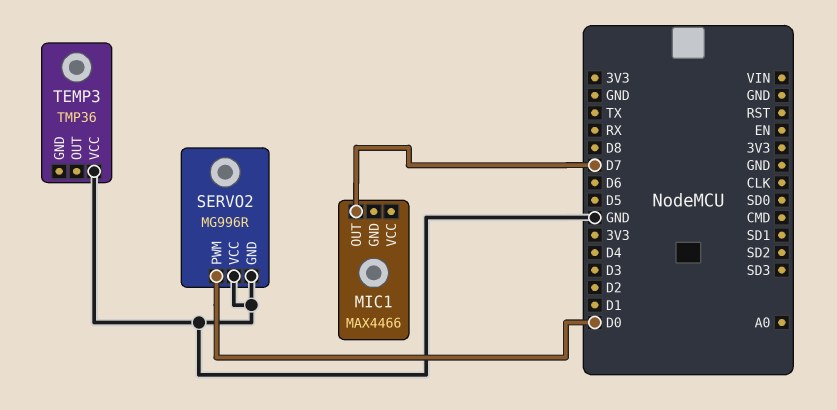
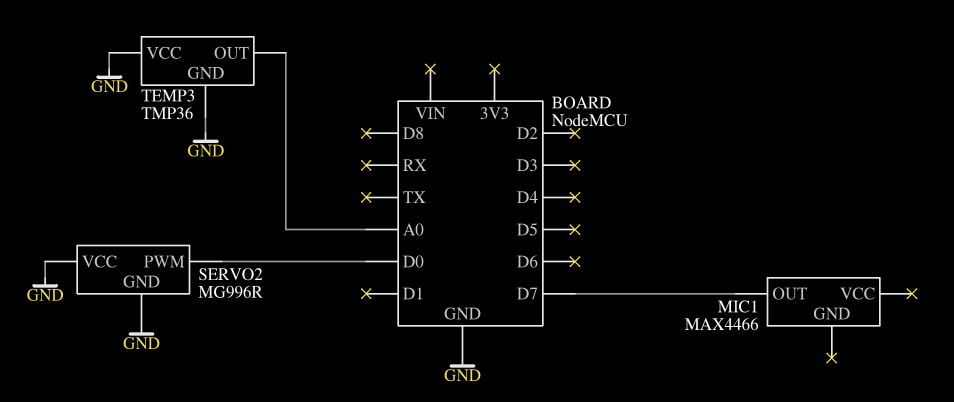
TEMP3 pin GND: none -> GND
TEMP3 pin OUT: none -> A0

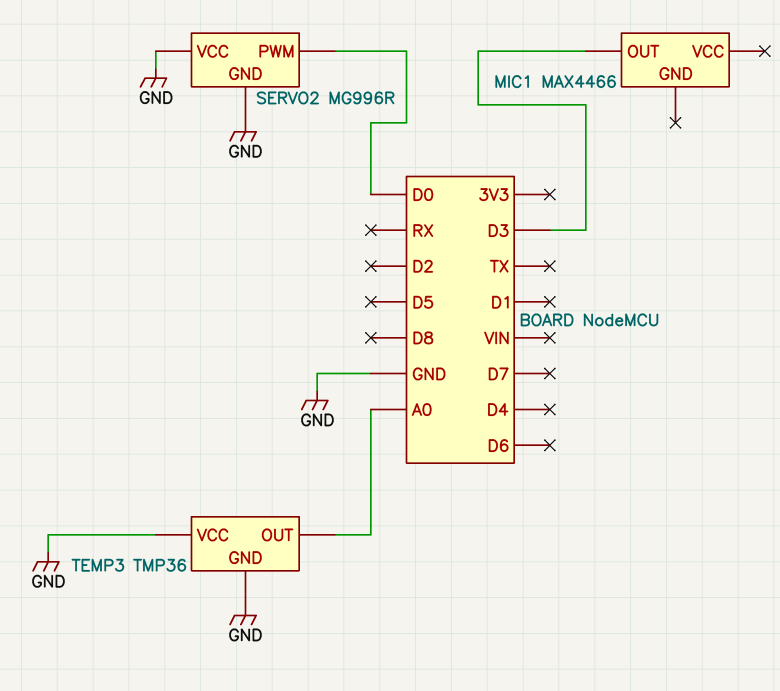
MIC1 pin OUT: D7 -> D3

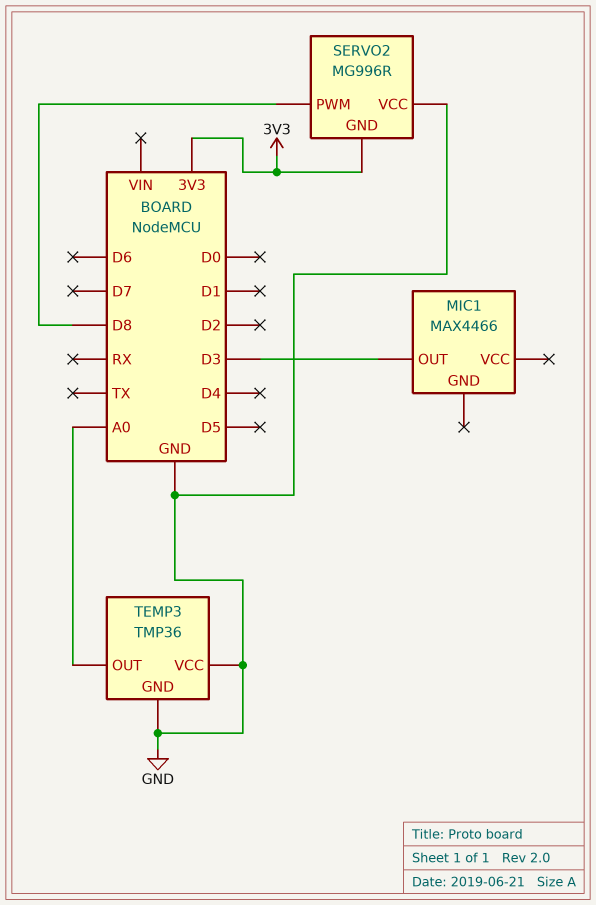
SERVO2 pin GND: GND -> 3V3
SERVO2 pin PWM: D0 -> D8

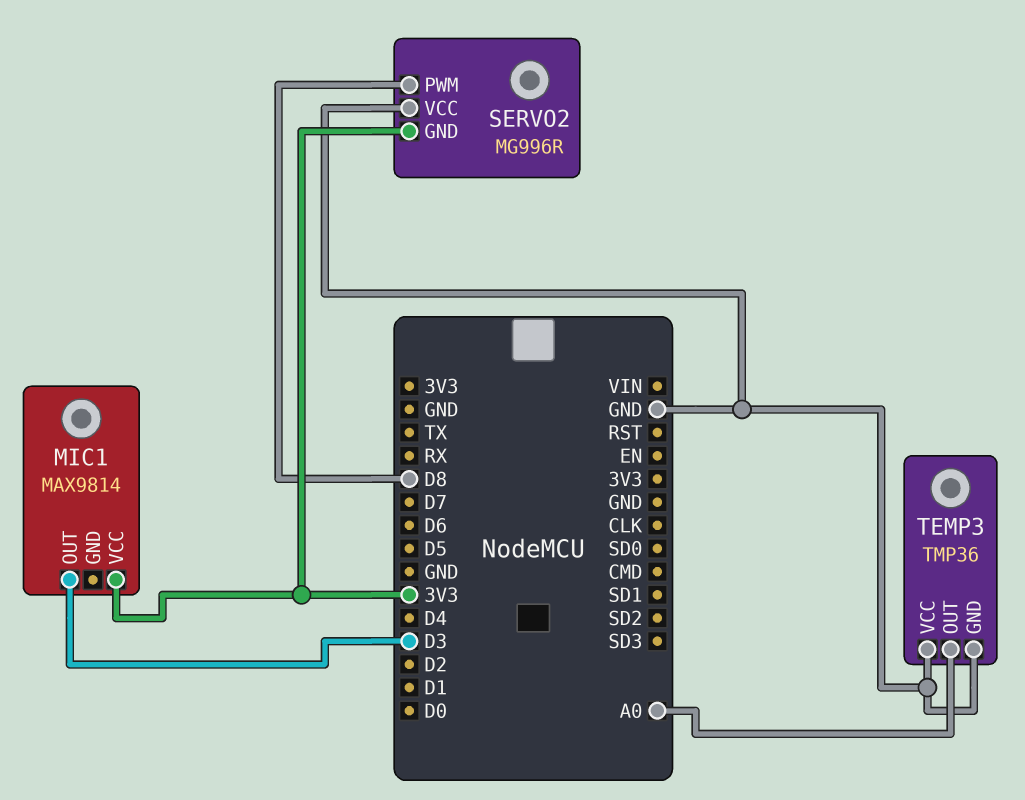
MIC1: MAX4466 -> MAX9814
MIC1 pin VCC: none -> 3V3

